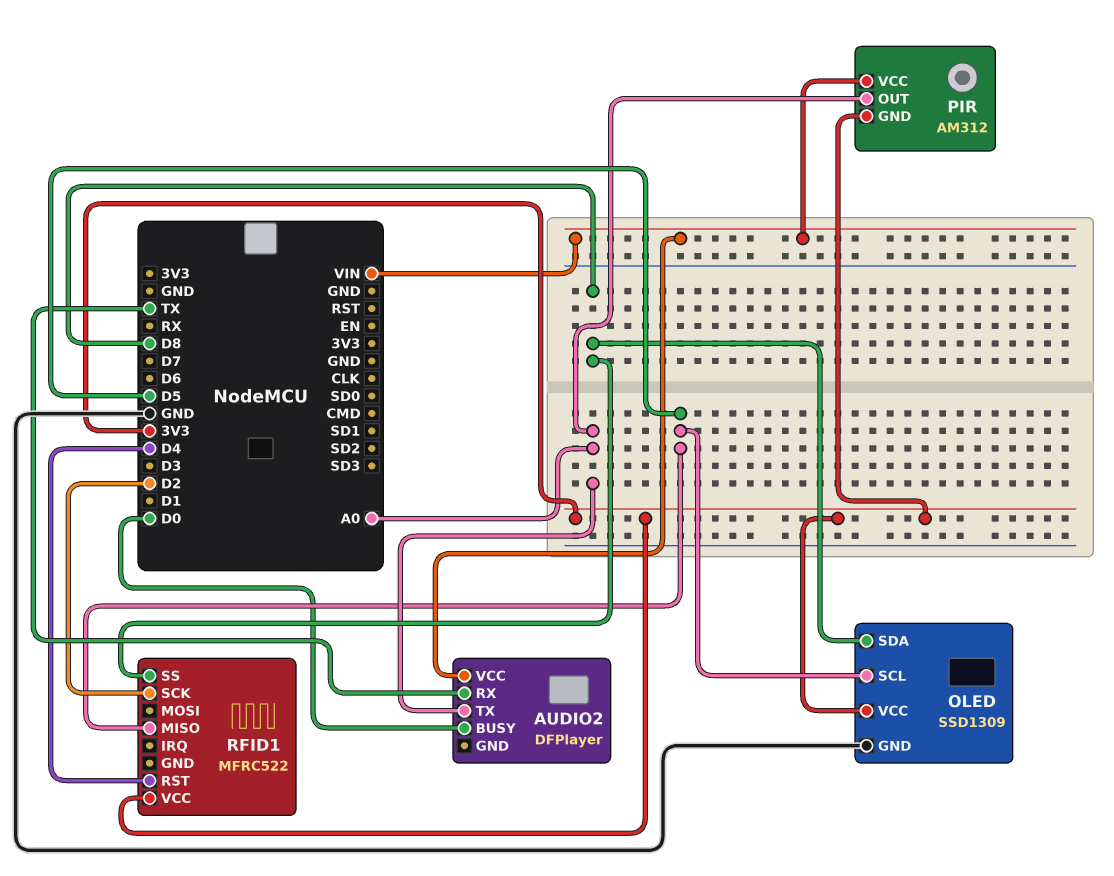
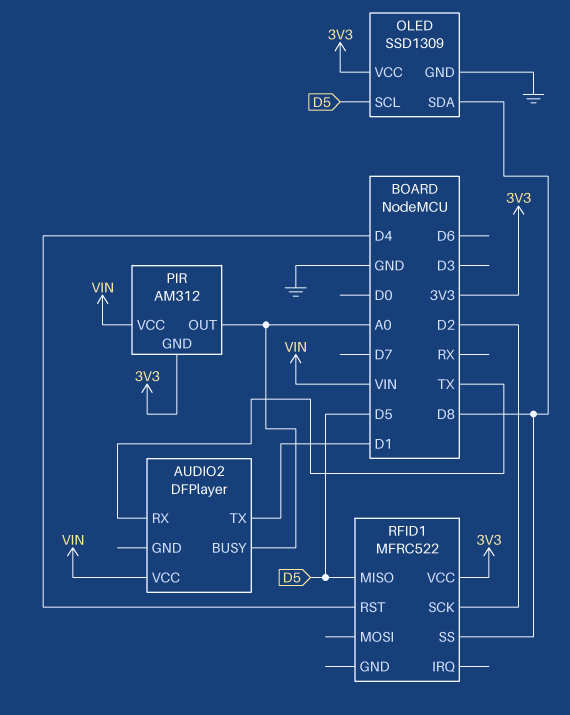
AUDIO2 pin BUSY: D0 -> A0
AUDIO2 pin TX: A0 -> D1

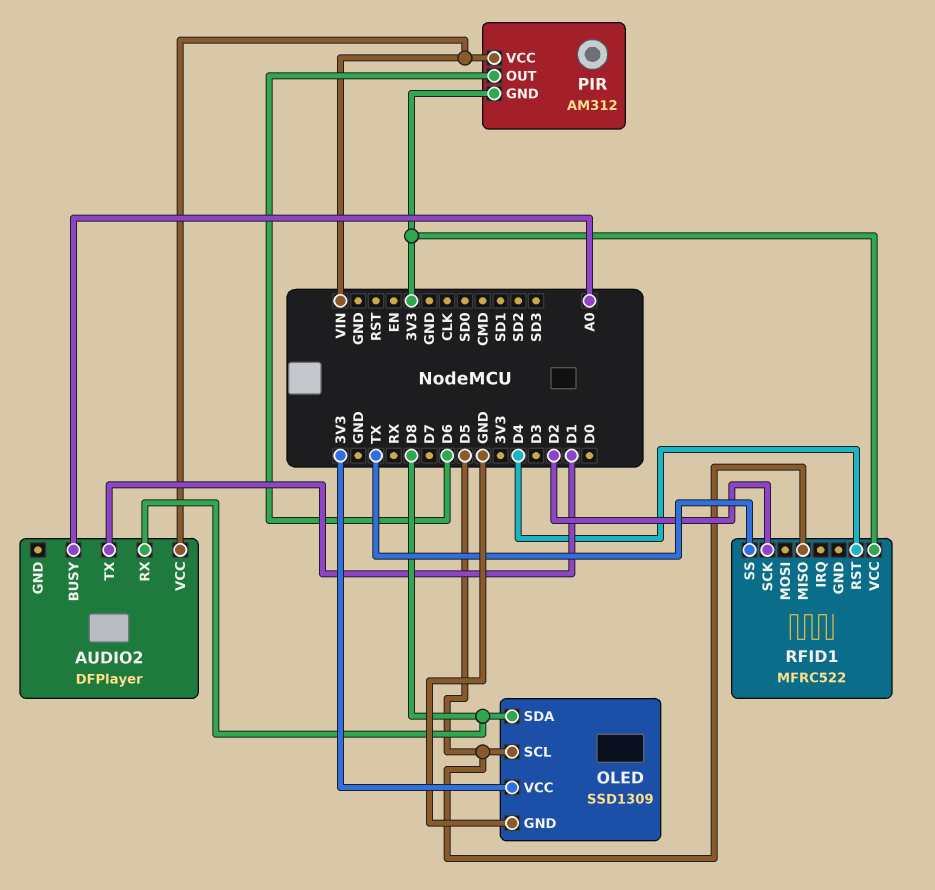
AUDIO2 pin RX: TX -> D8
PIR pin OUT: A0 -> D6
RFID1 pin SS: D8 -> TX

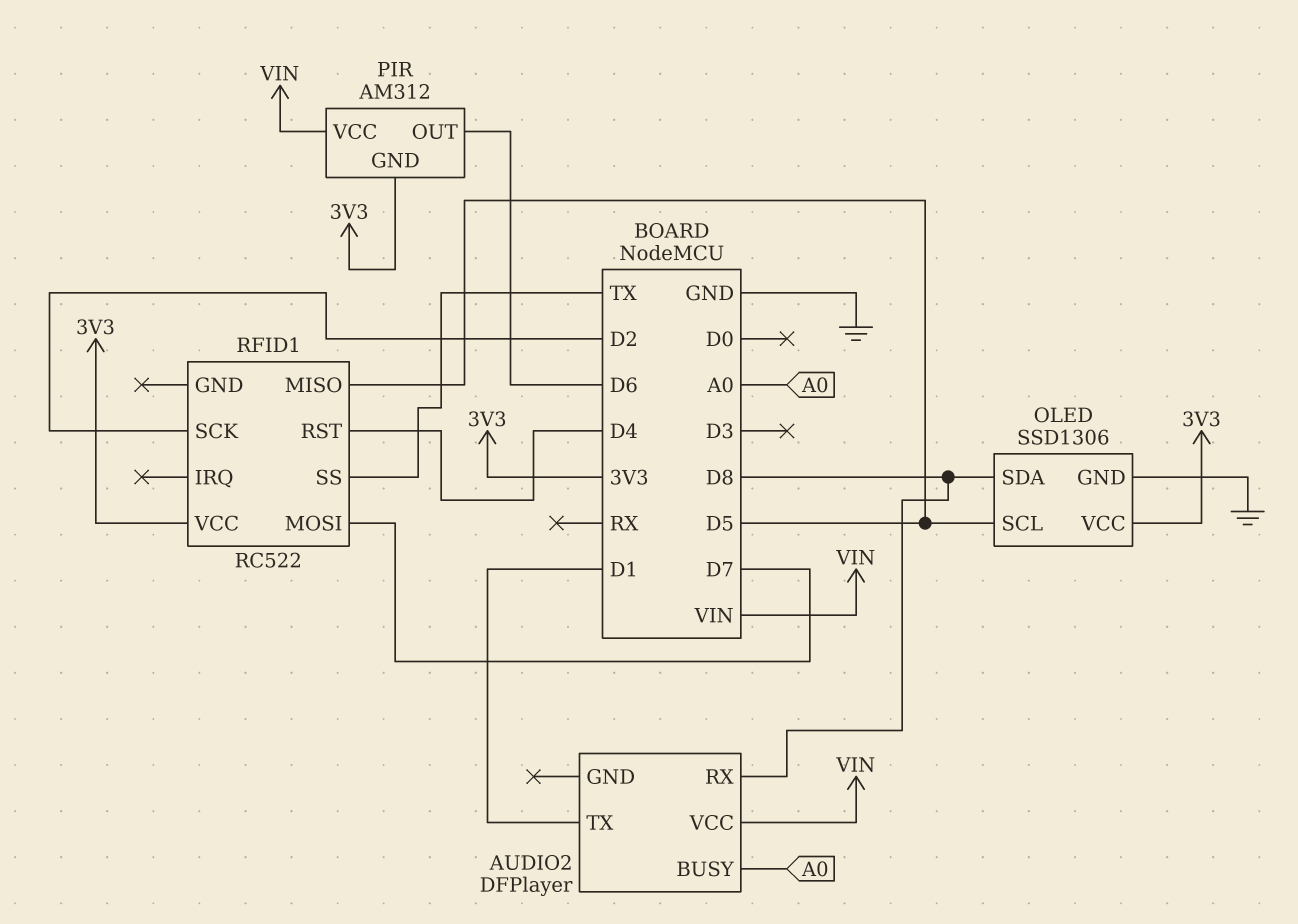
OLED: SSD1309 -> SSD1306
RFID1: MFRC522 -> RC522
RFID1 pin MOSI: none -> D7

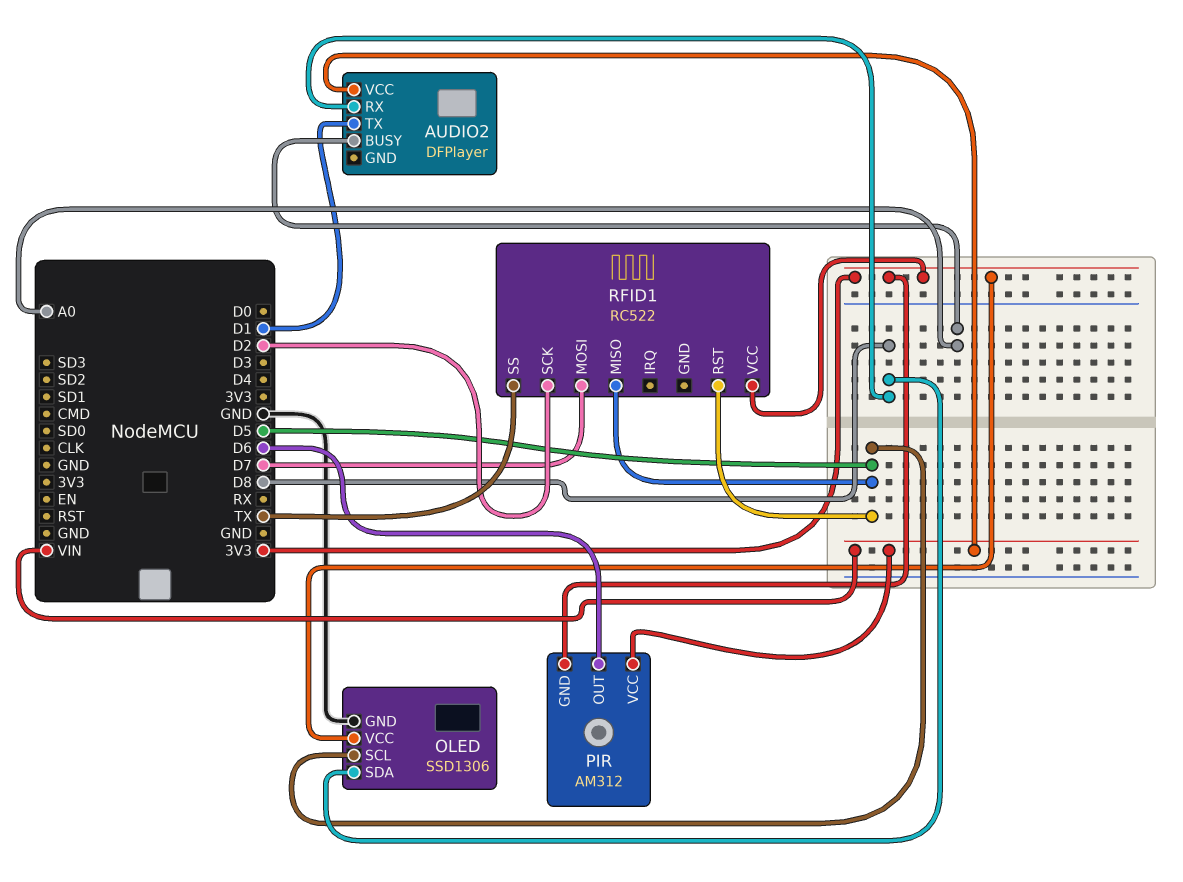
RFID1 pin RST: D4 -> D5

